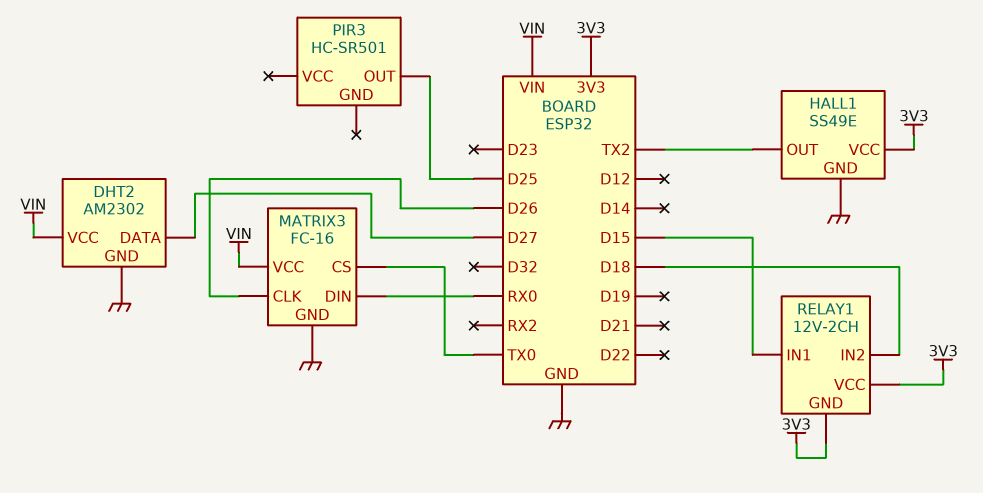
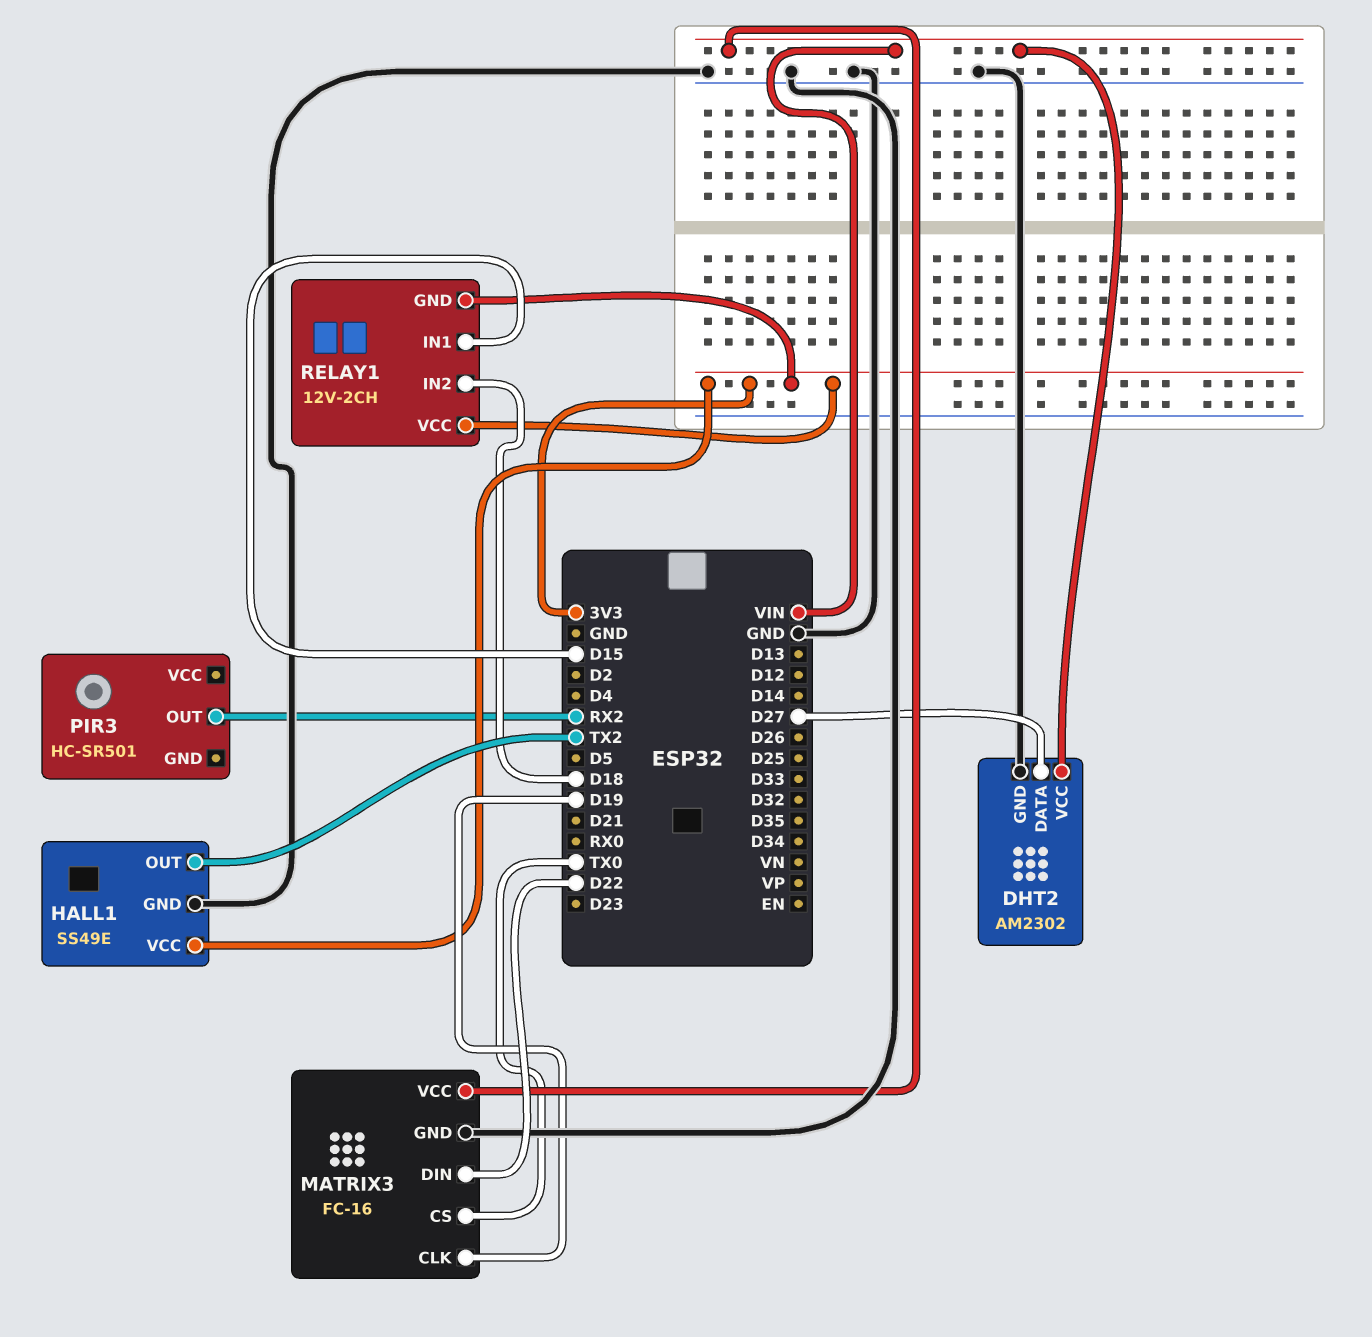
MATRIX3 pin CLK: D26 -> D19
MATRIX3 pin DIN: RX0 -> D22
PIR3 pin OUT: D25 -> RX2

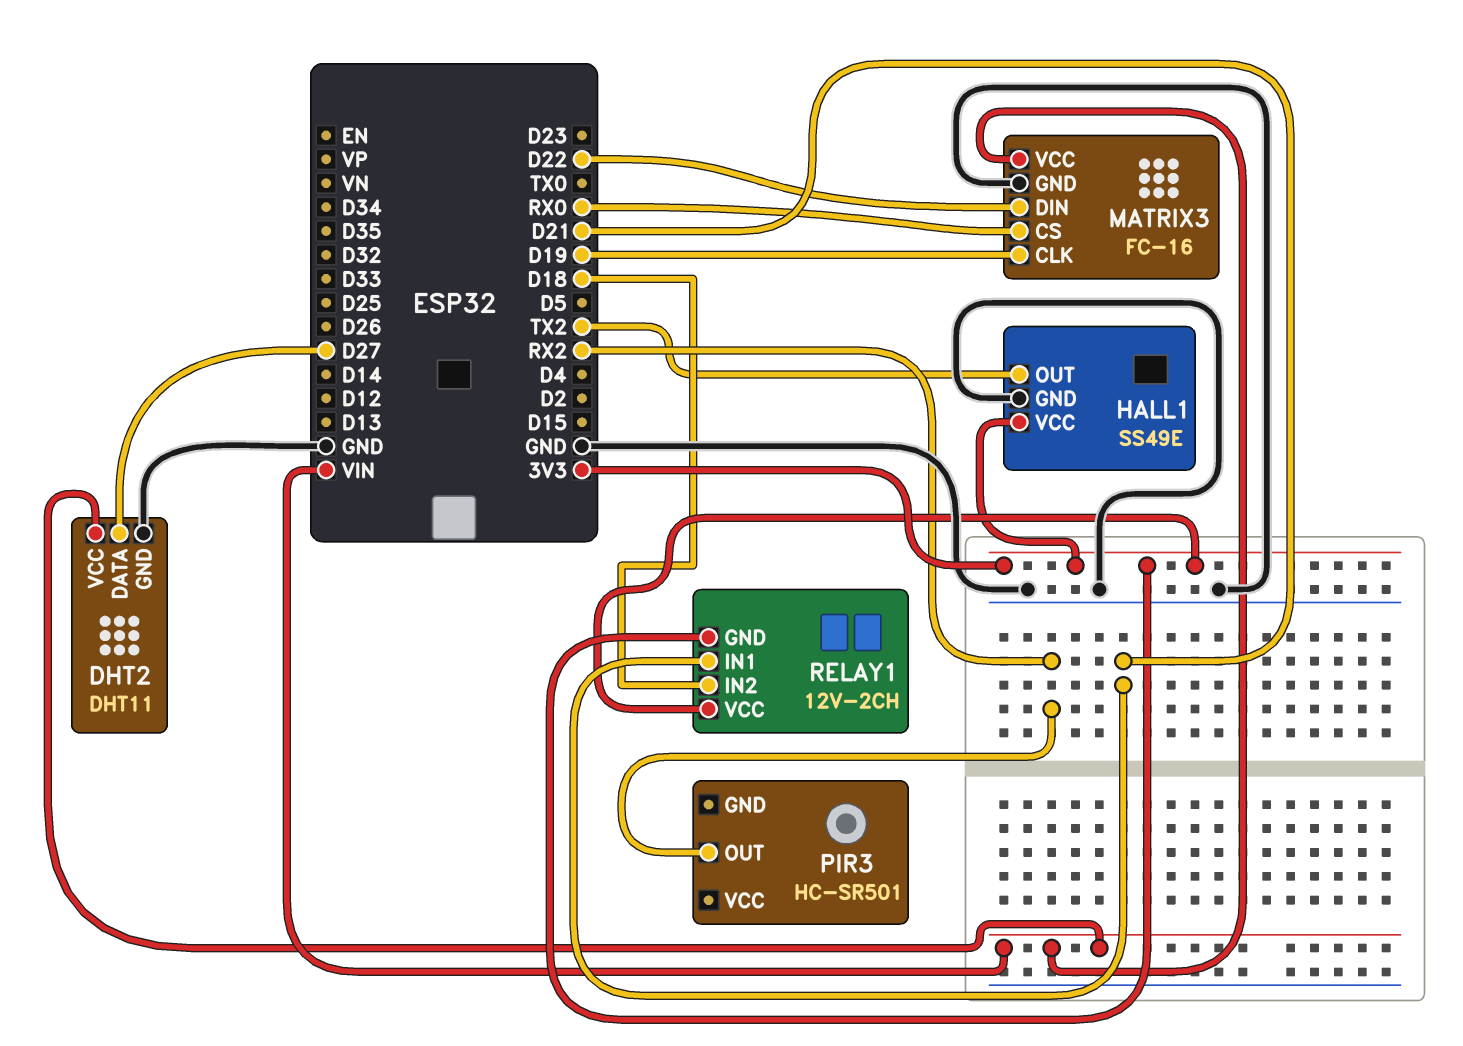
DHT2: AM2302 -> DHT11
MATRIX3 pin CS: TX0 -> RX0
RELAY1 pin IN1: D15 -> D21

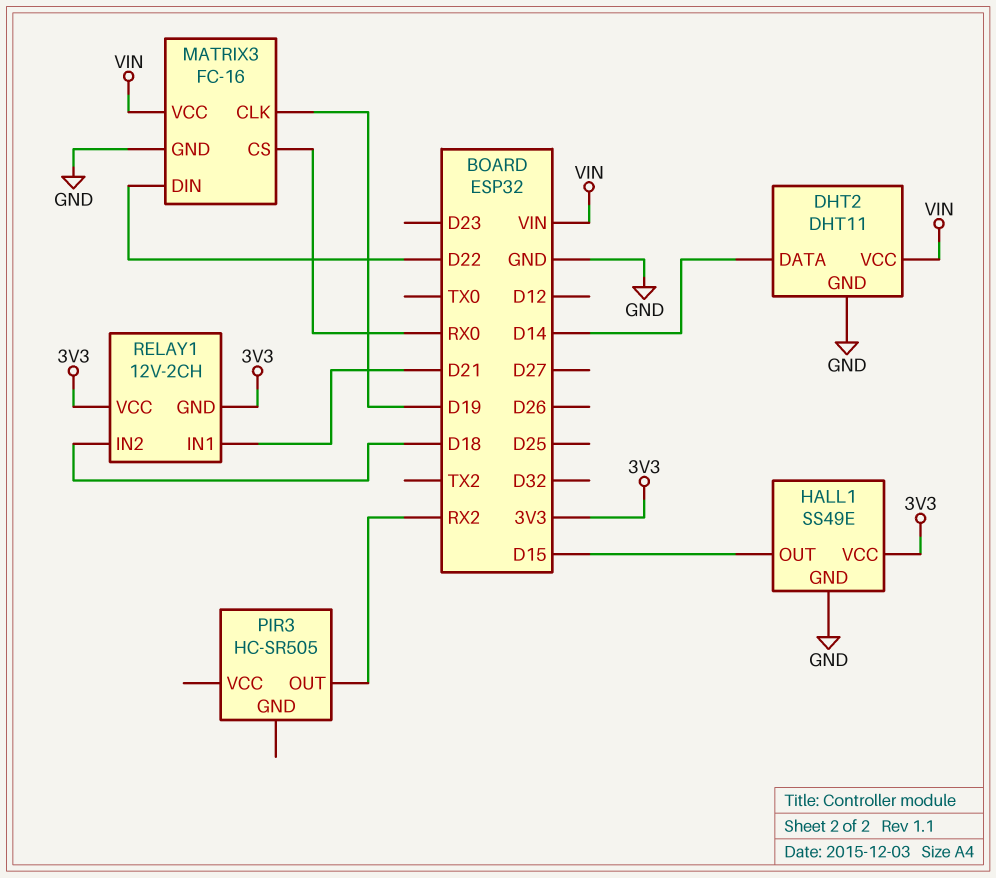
DHT2 pin DATA: D27 -> D14
HALL1 pin OUT: TX2 -> D15
PIR3: HC-SR501 -> HC-SR505

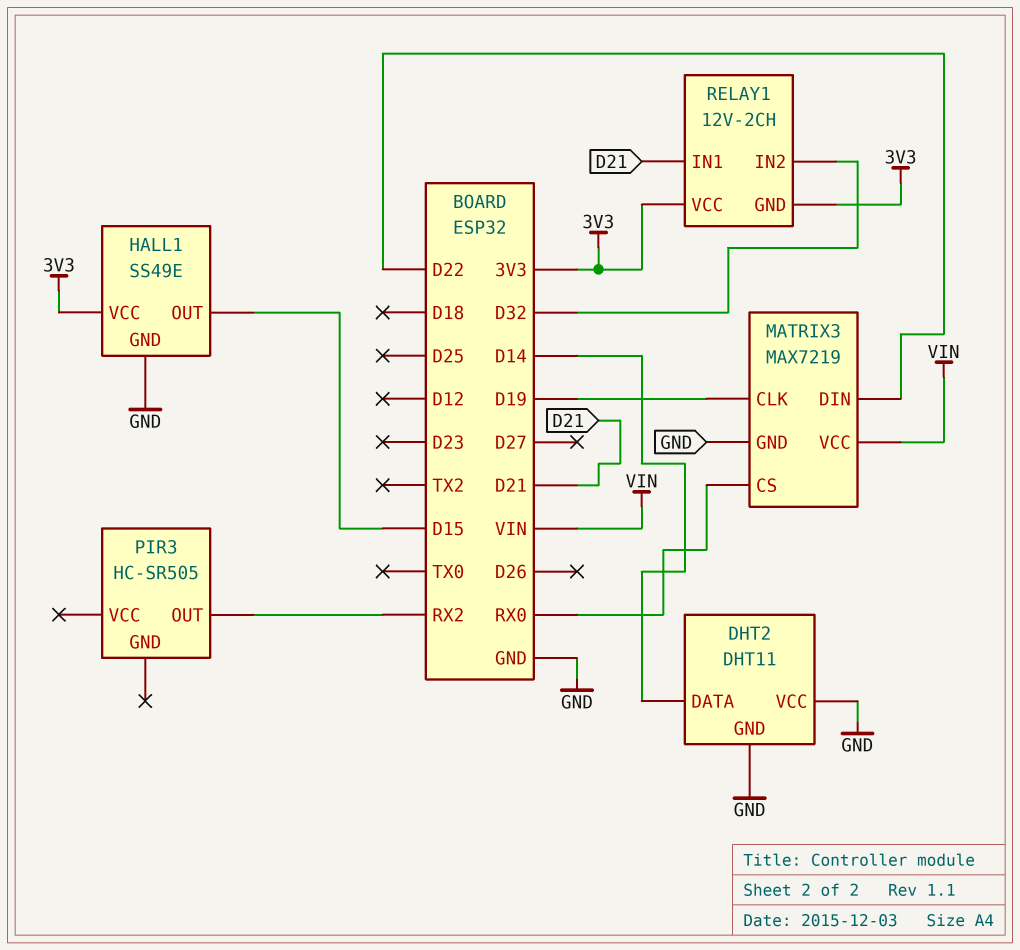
DHT2 pin VCC: VIN -> GND
MATRIX3: FC-16 -> MAX7219
RELAY1 pin IN2: D18 -> D32

